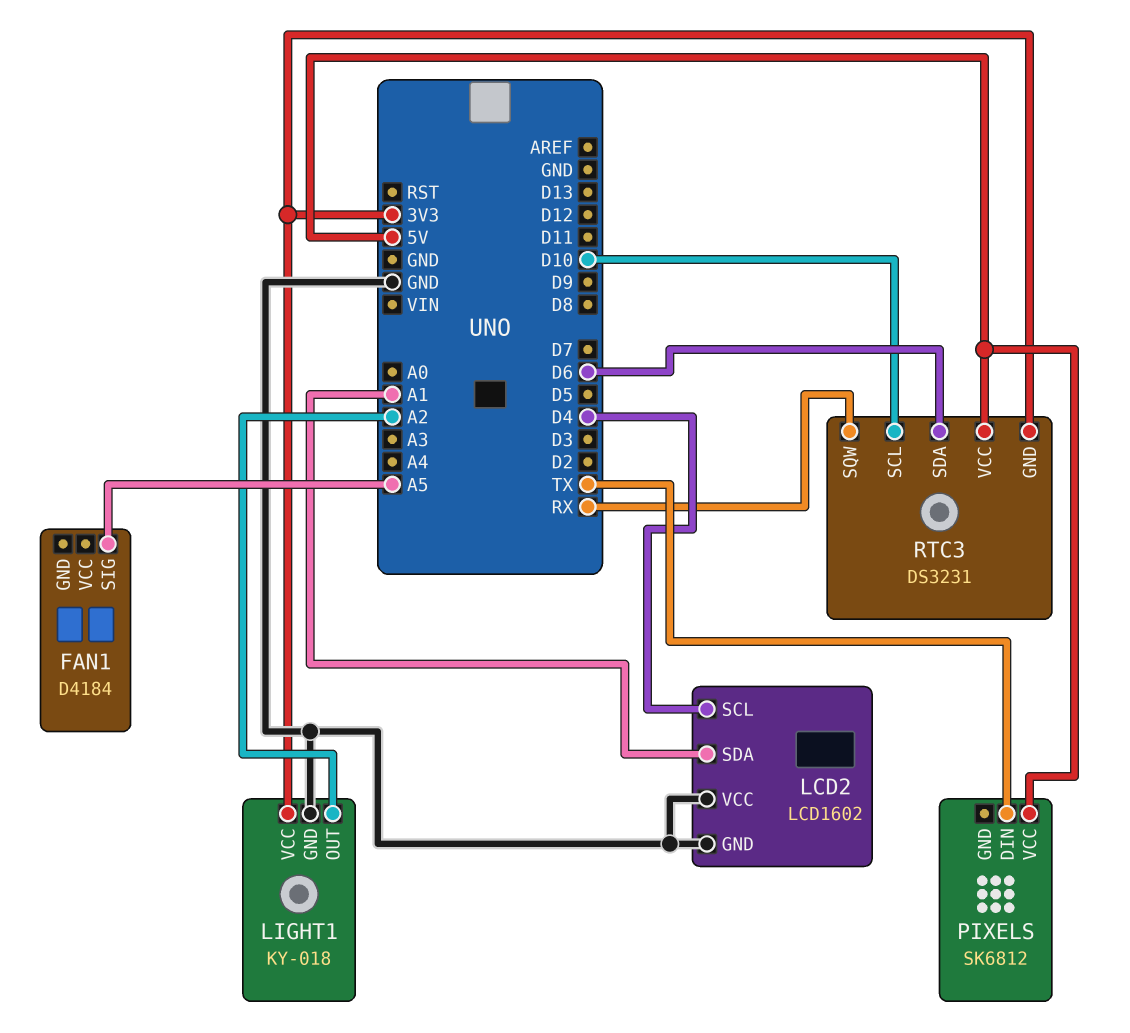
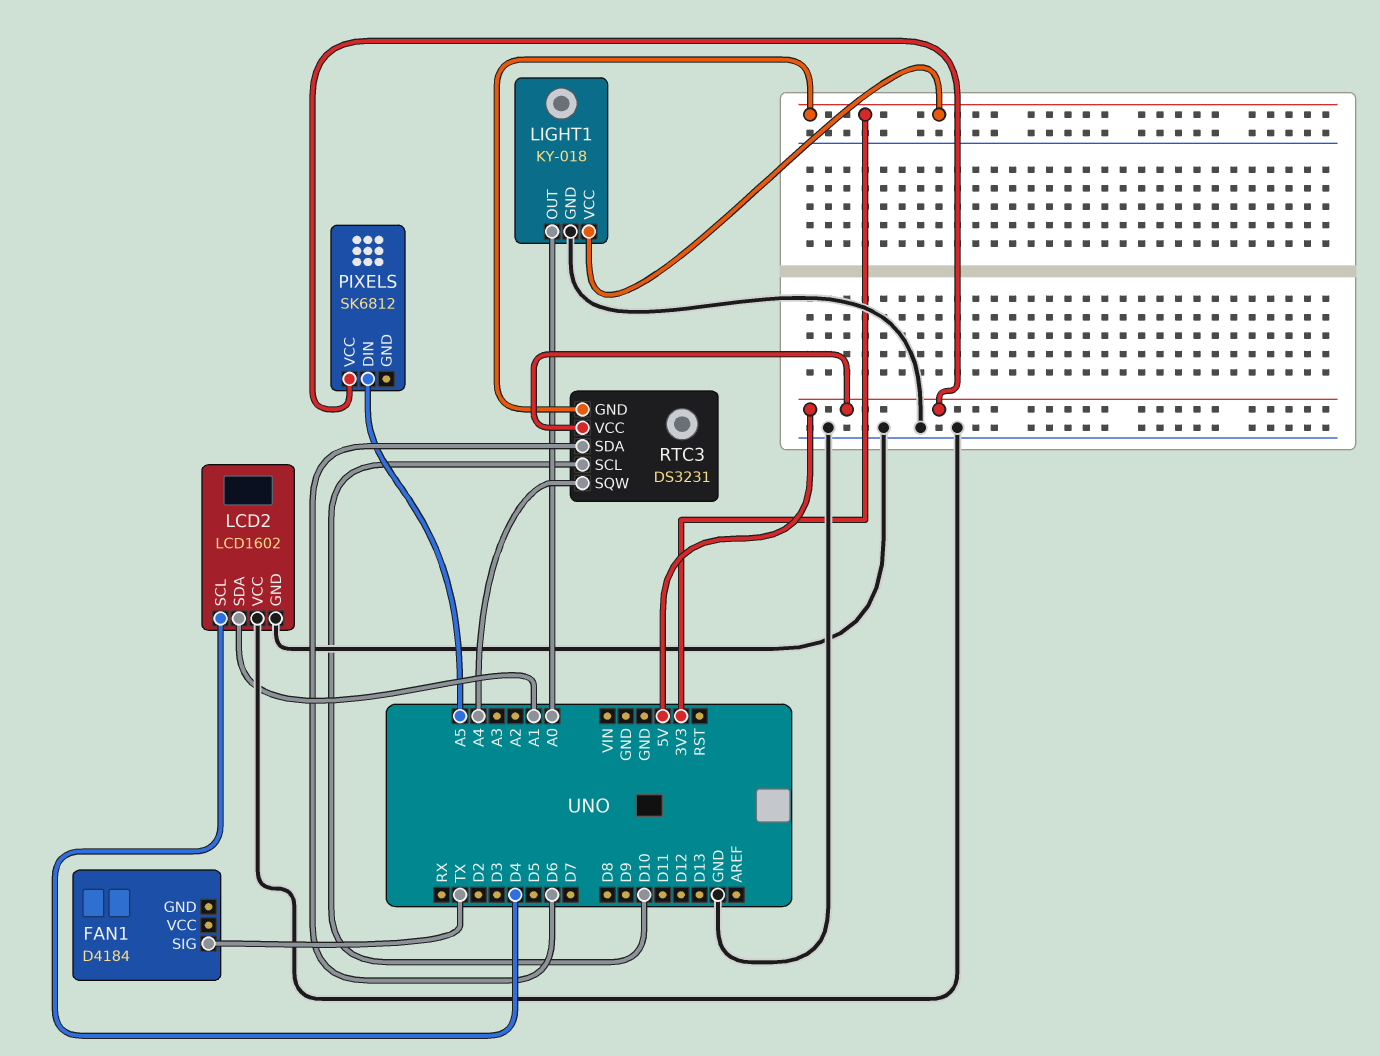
FAN1 pin SIG: A5 -> TX
LIGHT1 pin OUT: A2 -> A0
PIXELS pin DIN: TX -> A5
RTC3 pin SQW: RX -> A4

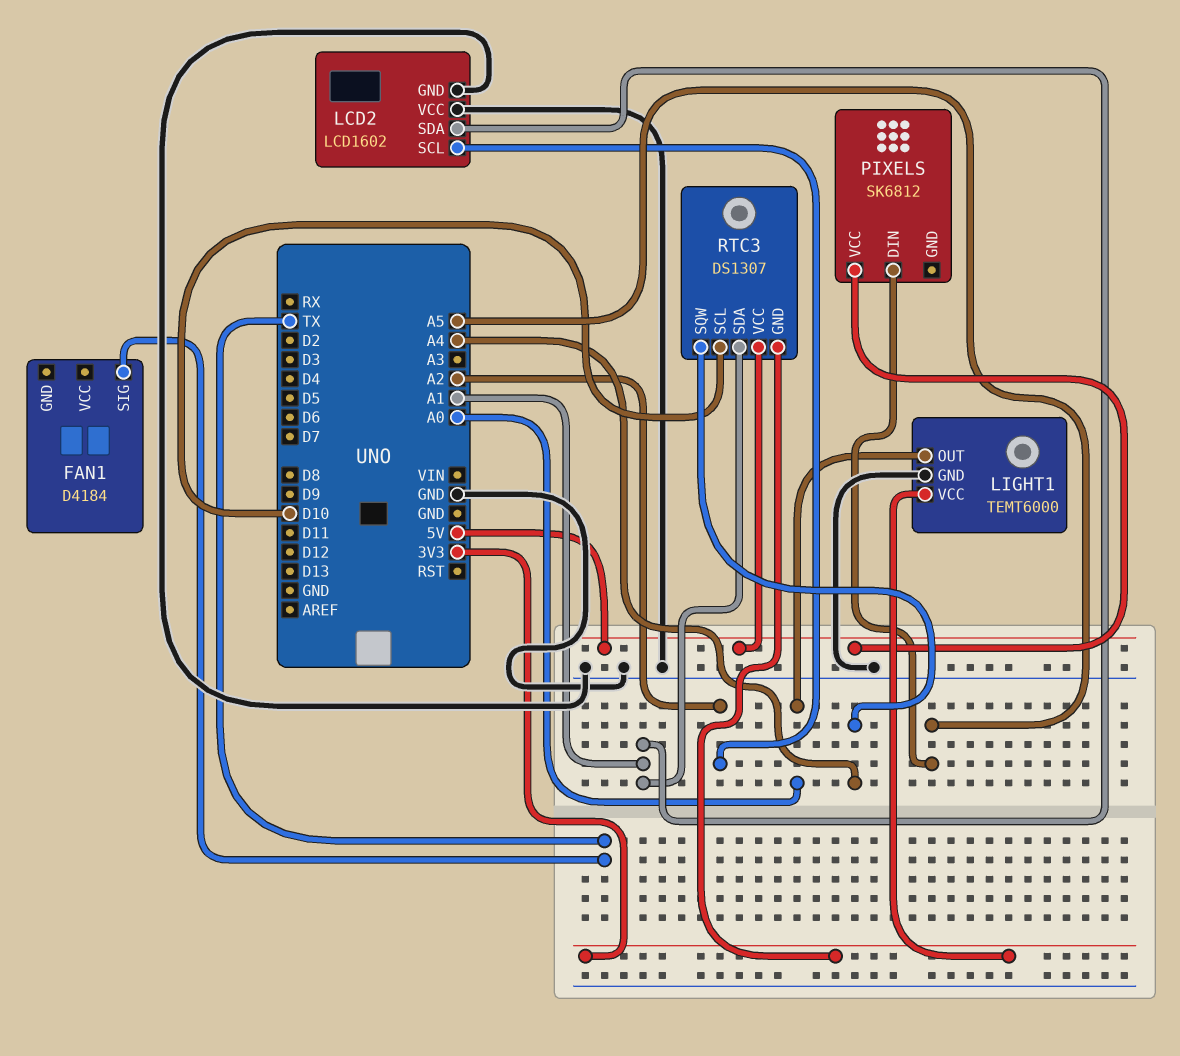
LCD2 pin SCL: D4 -> A2
LIGHT1: KY-018 -> TEMT6000
RTC3: DS3231 -> DS1307
RTC3 pin SDA: D6 -> A1

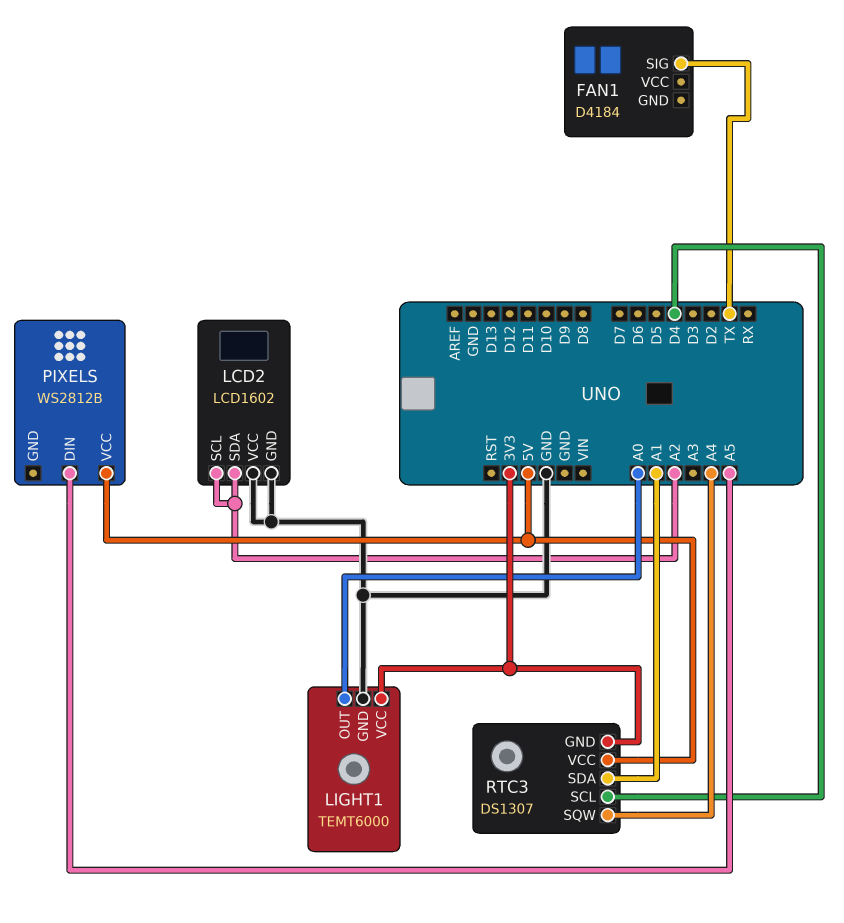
LCD2 pin SDA: A1 -> A2
PIXELS: SK6812 -> WS2812B
RTC3 pin SCL: D10 -> D4

